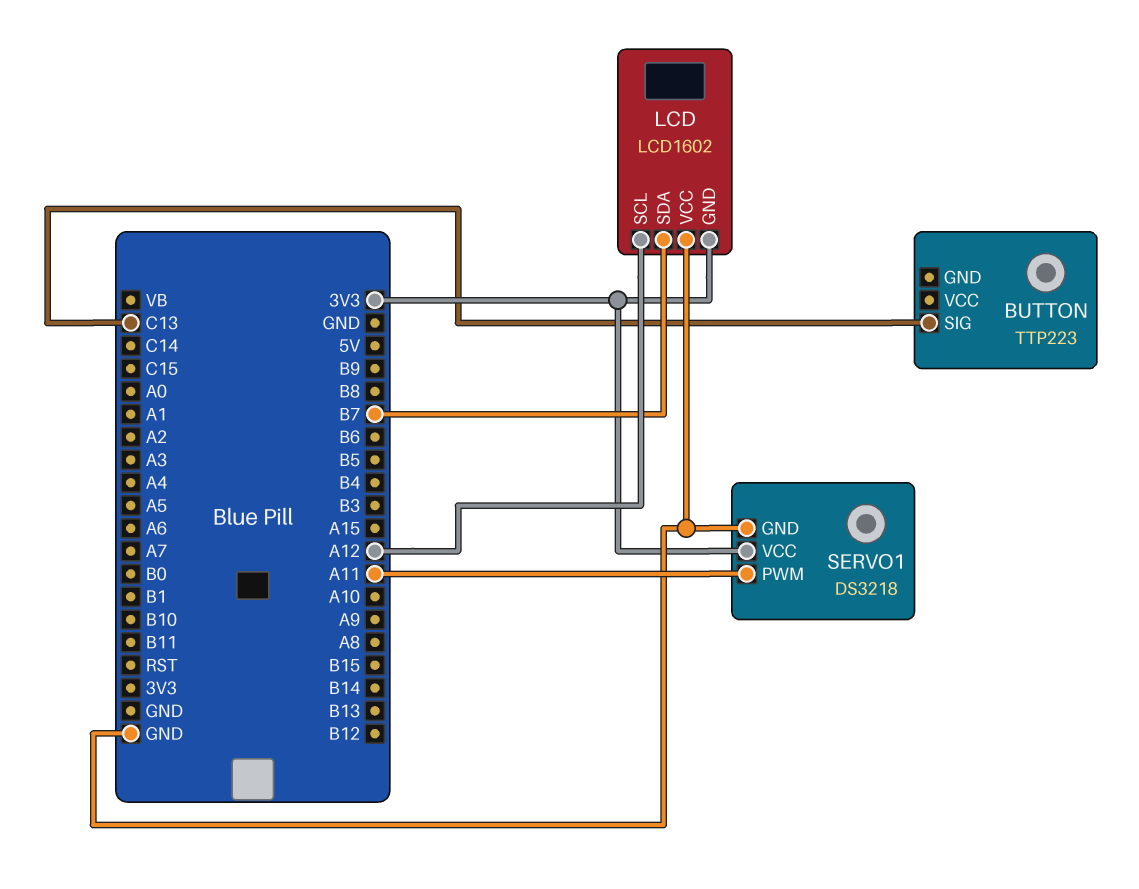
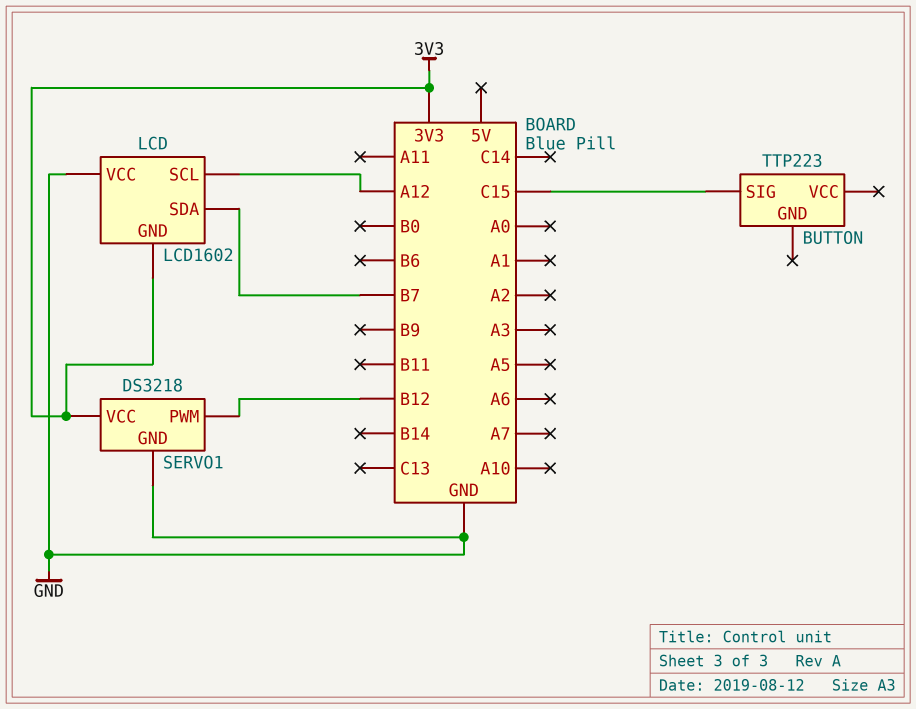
BUTTON pin SIG: C13 -> C15
SERVO1 pin PWM: A11 -> B12

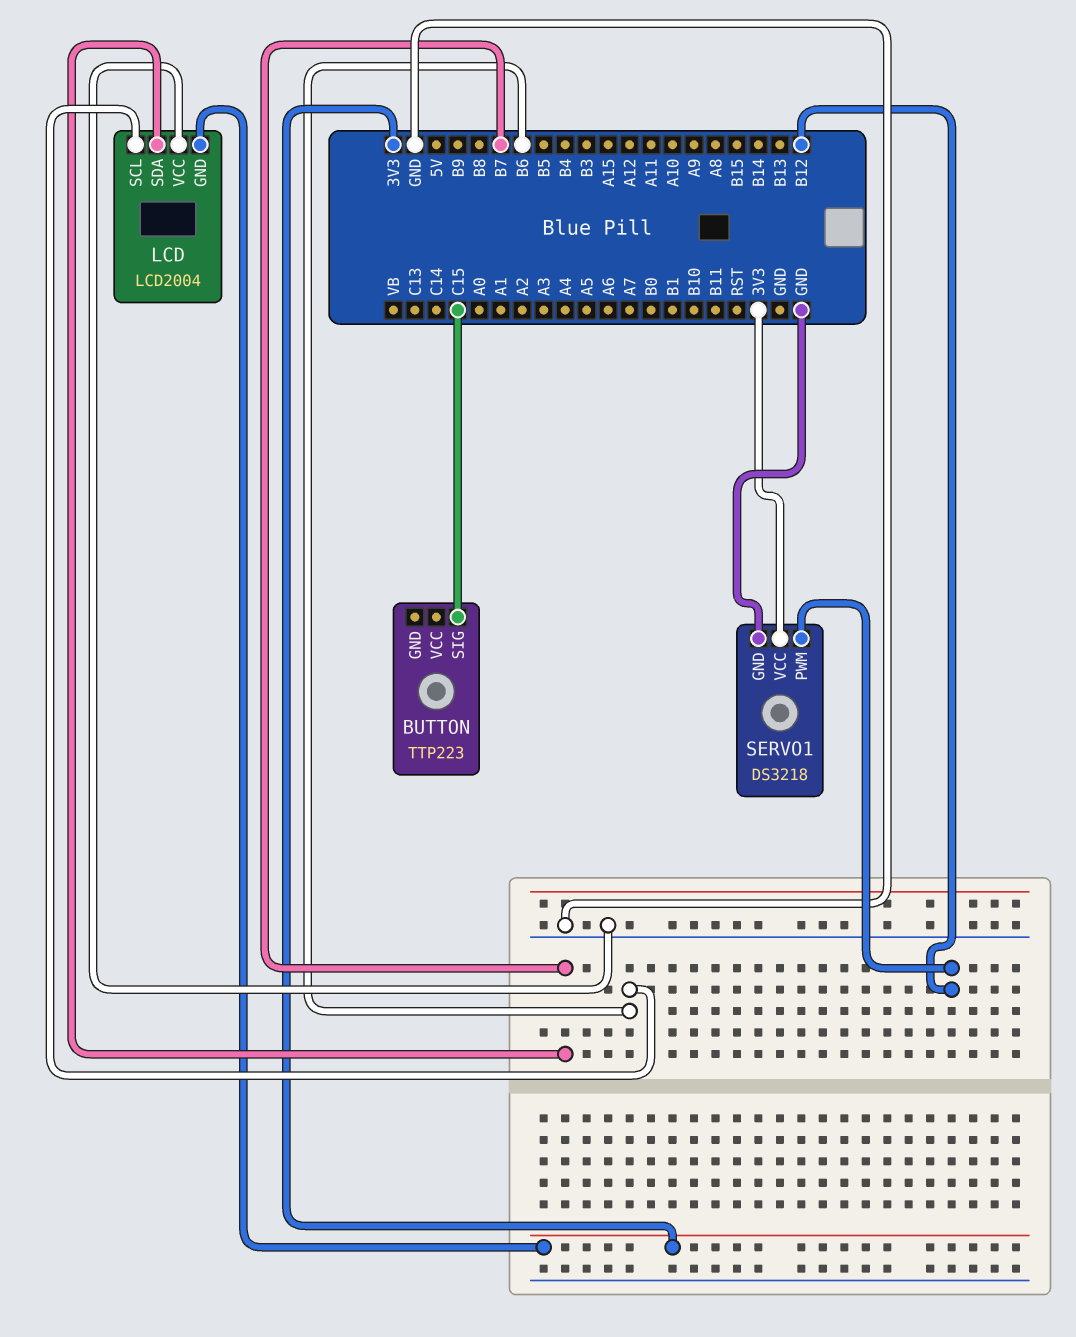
LCD: LCD1602 -> LCD2004
LCD pin SCL: A12 -> B6

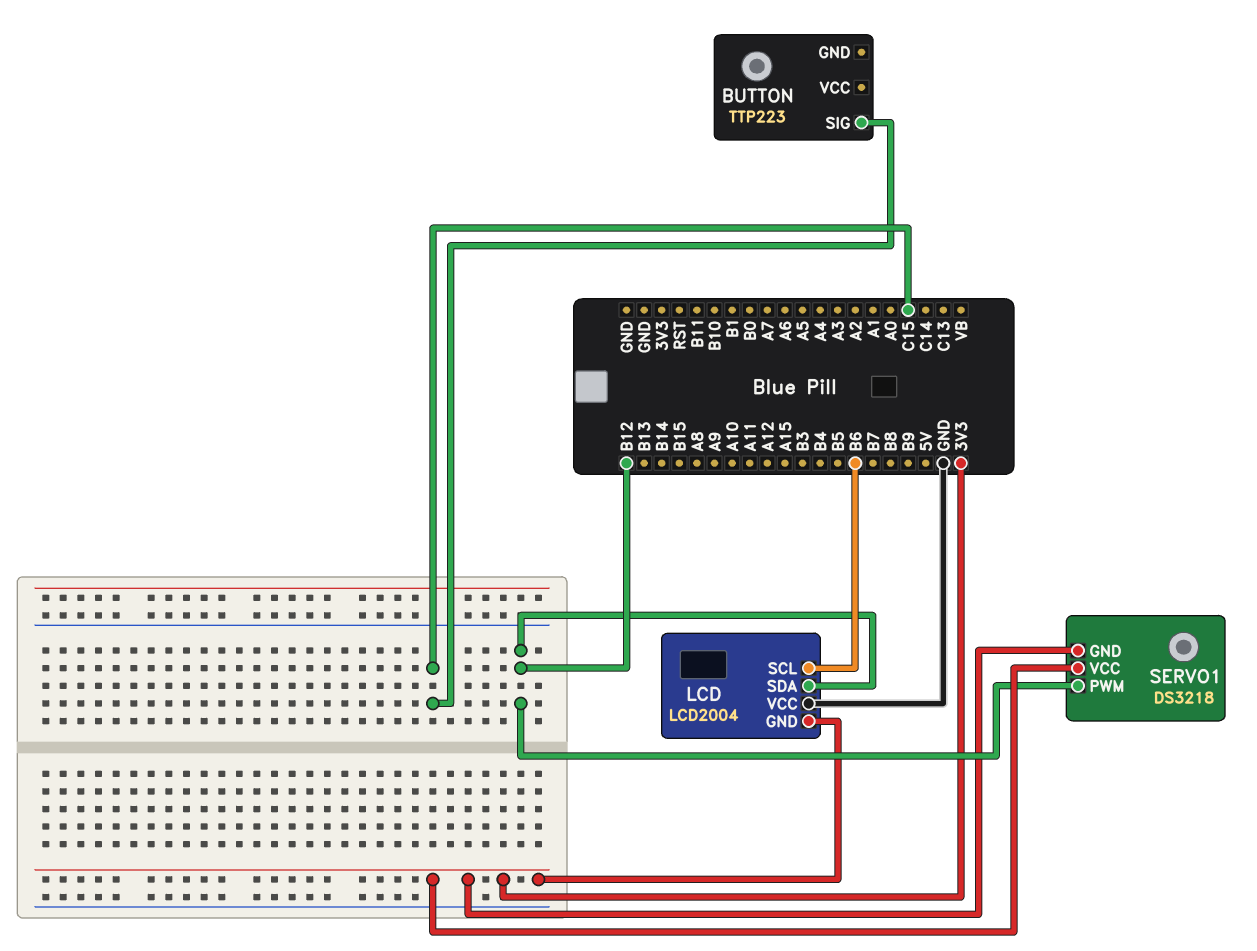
LCD pin SDA: B7 -> B12
SERVO1 pin GND: GND -> 3V3

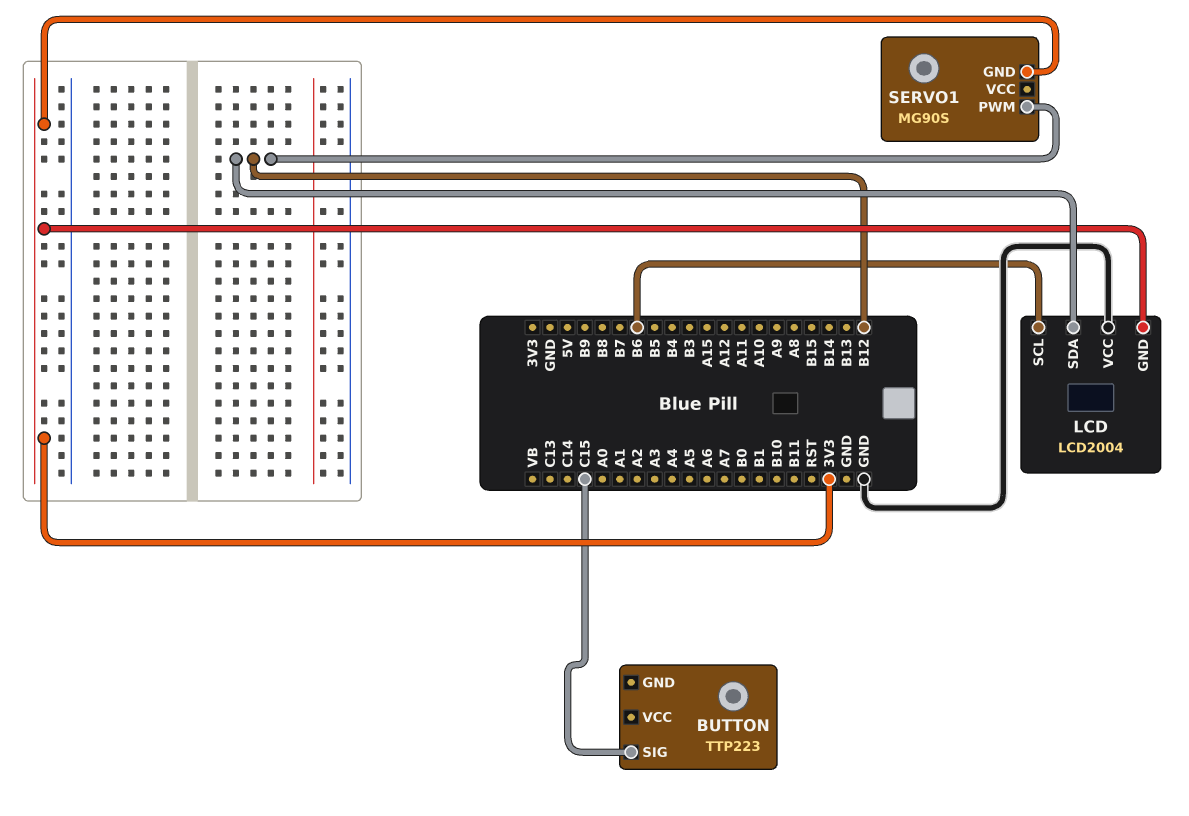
SERVO1: DS3218 -> MG90S
SERVO1 pin VCC: 3V3 -> none

